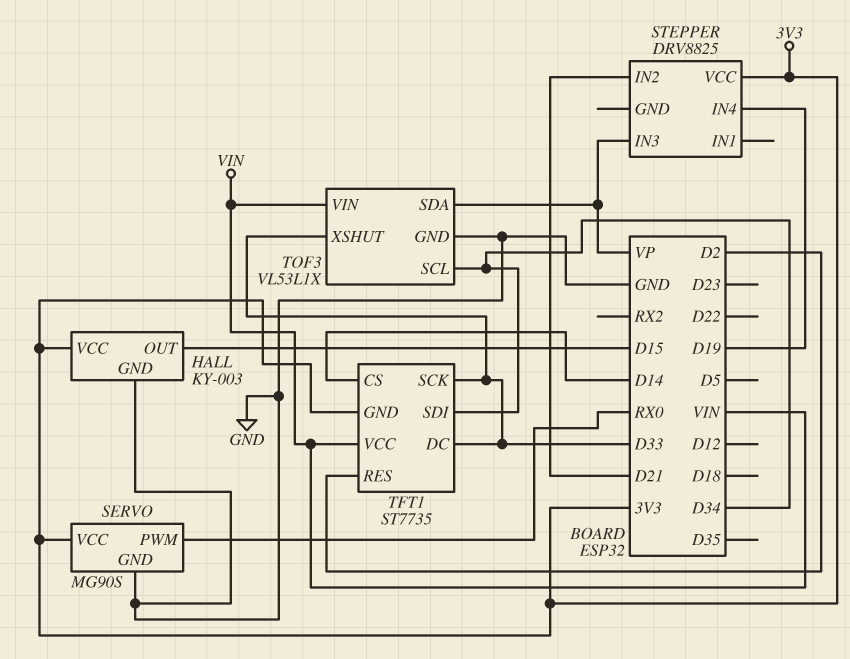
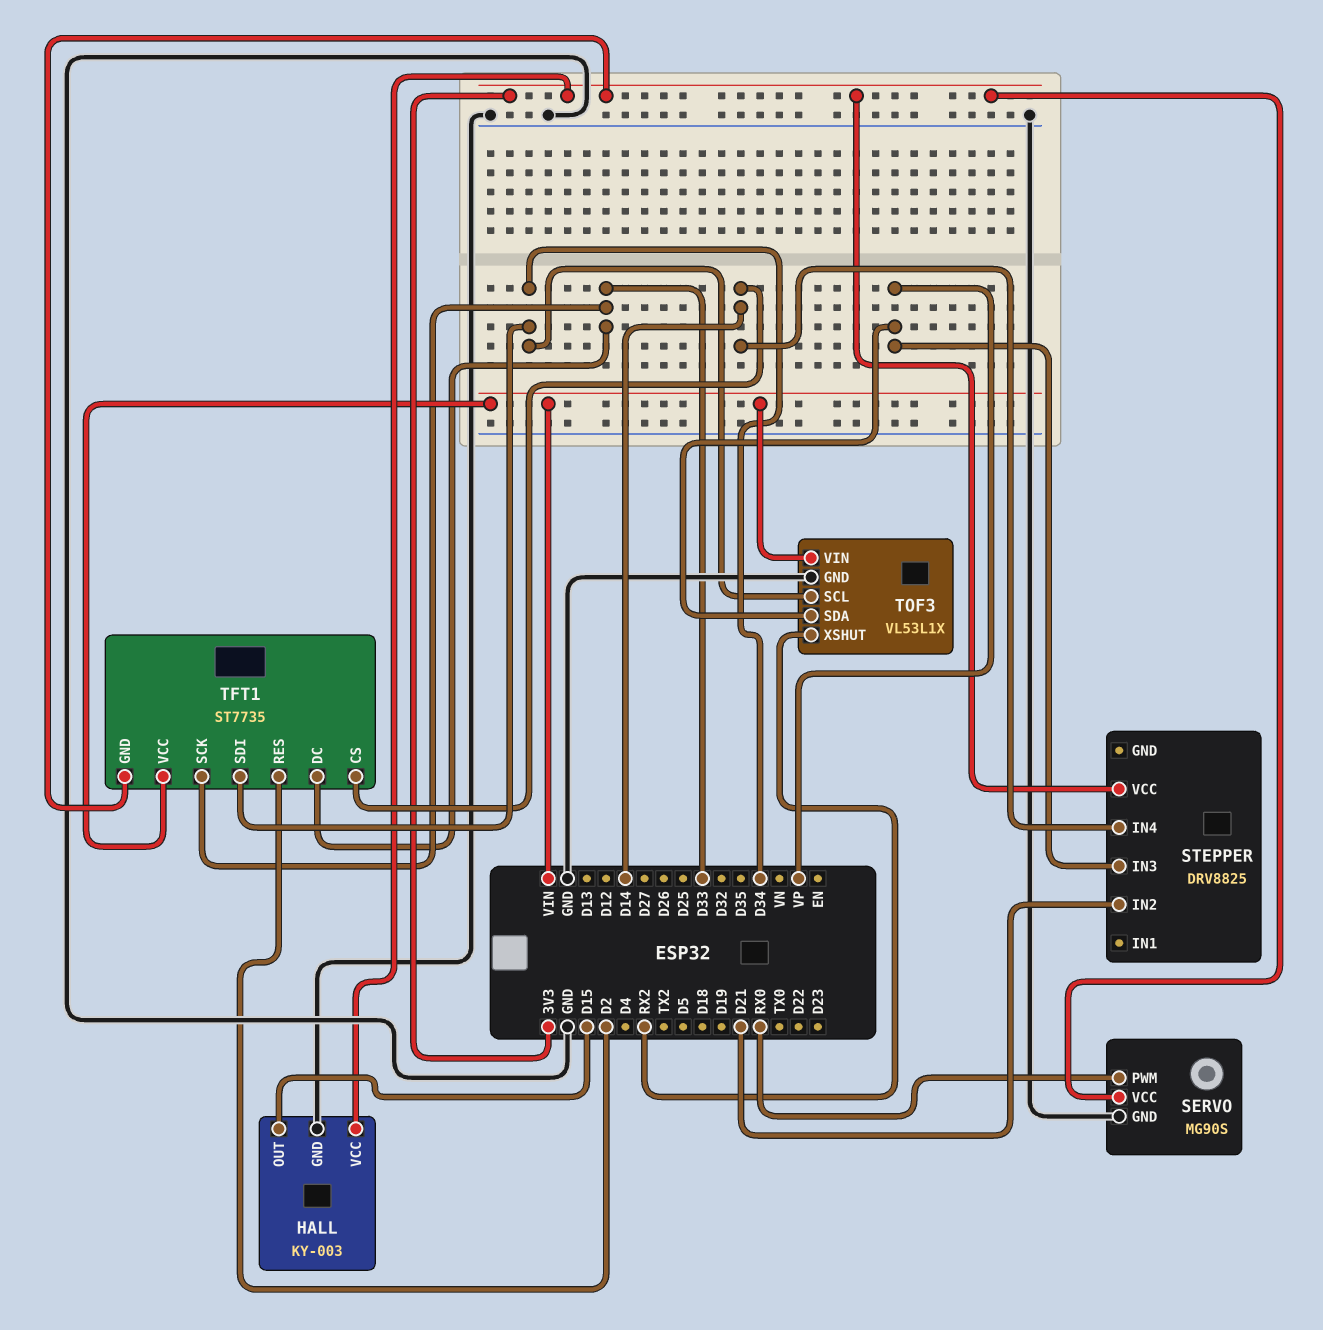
STEPPER pin IN4: D19 -> D14
TOF3 pin XSHUT: D33 -> RX2

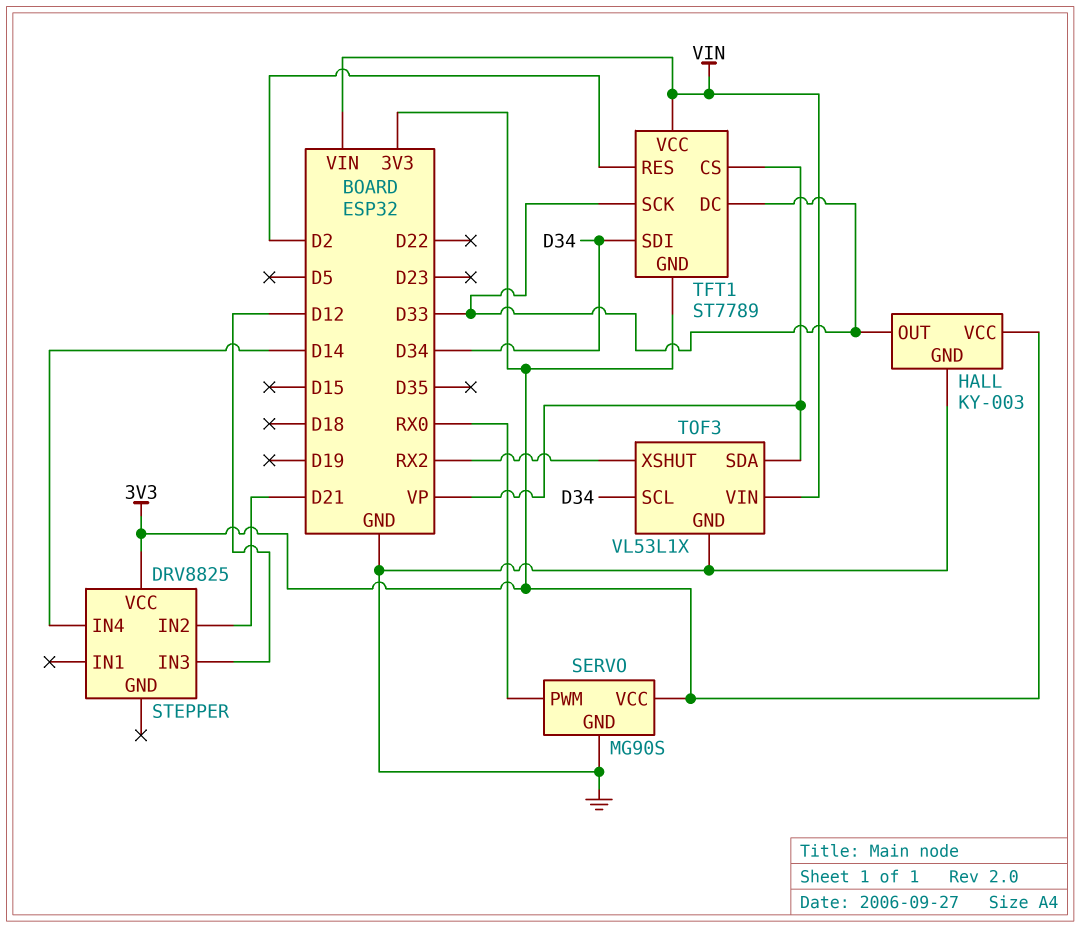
HALL pin OUT: D15 -> D33
STEPPER pin IN3: VP -> D12
TFT1: ST7735 -> ST7789
TFT1 pin CS: D14 -> VP

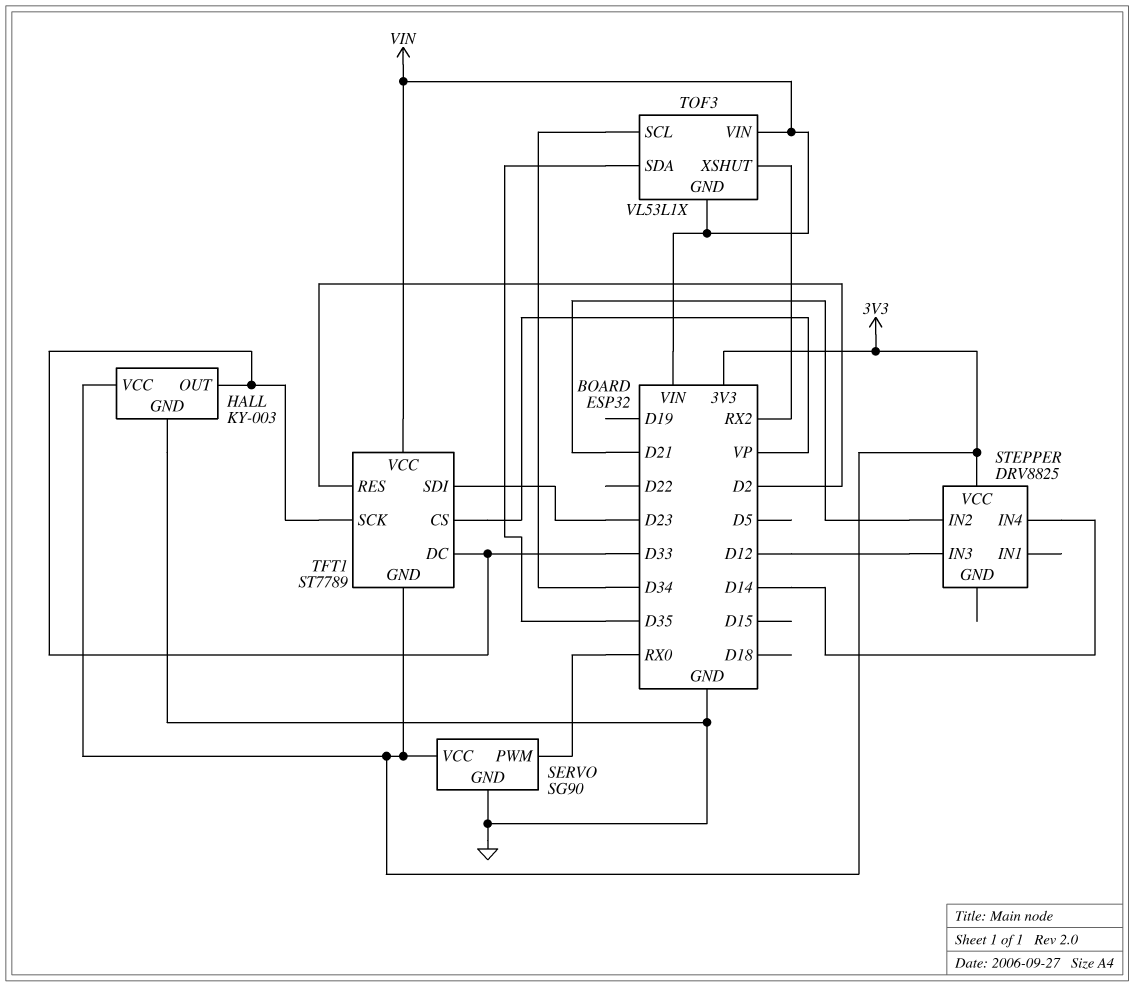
SERVO: MG90S -> SG90
TFT1 pin SDI: D34 -> D23
TOF3 pin GND: GND -> VIN
TOF3 pin SDA: VP -> D35

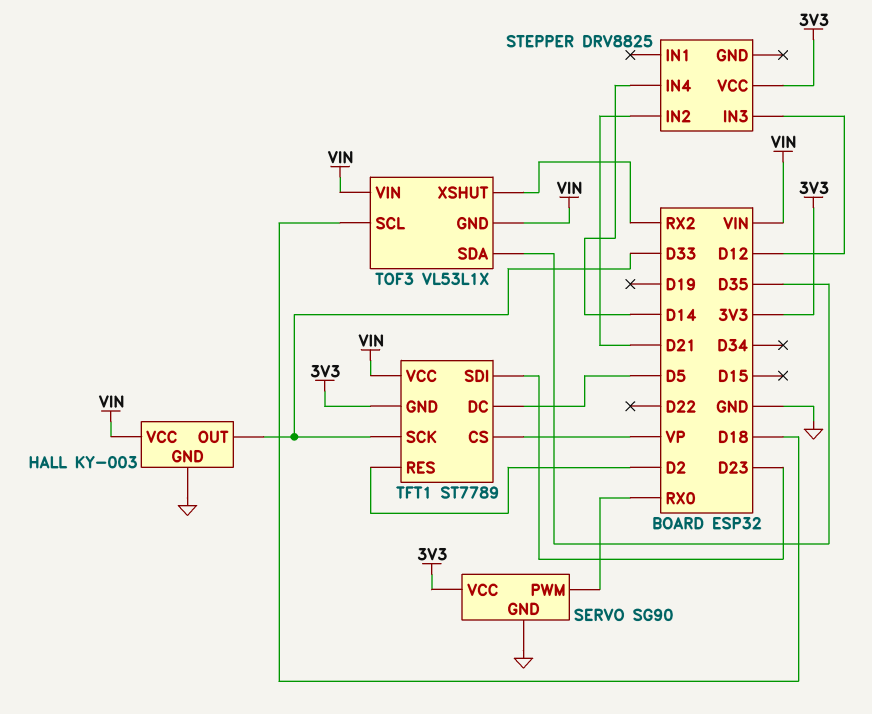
HALL pin VCC: 3V3 -> VIN
TFT1 pin DC: D33 -> D5
TOF3 pin SCL: D34 -> D18

